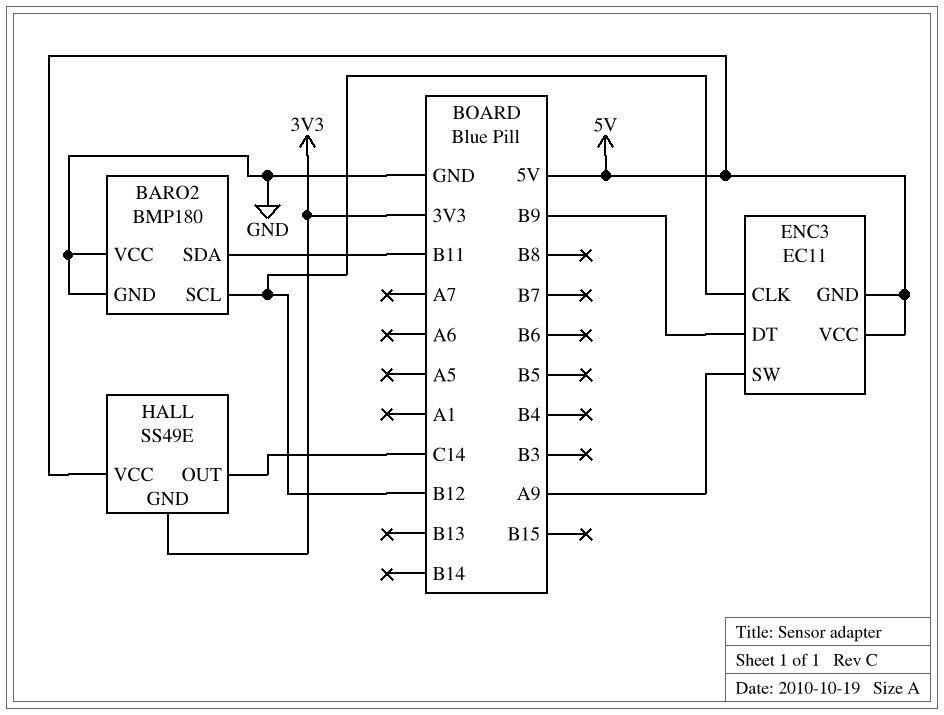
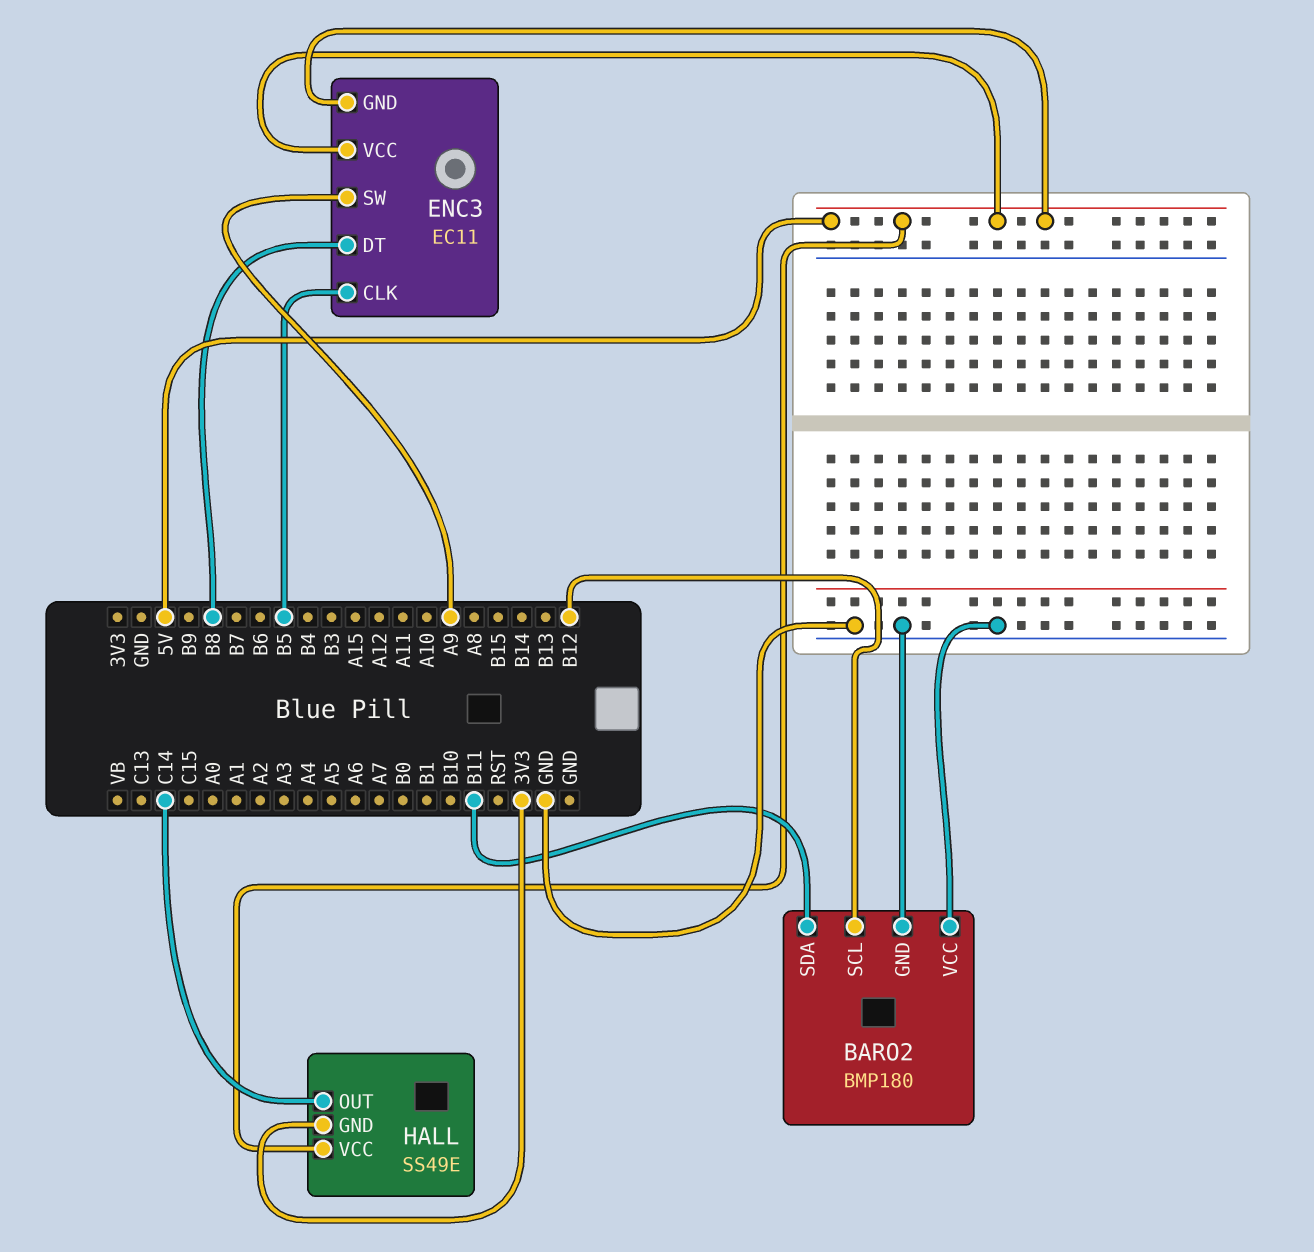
ENC3 pin CLK: B12 -> B5
ENC3 pin DT: B9 -> B8

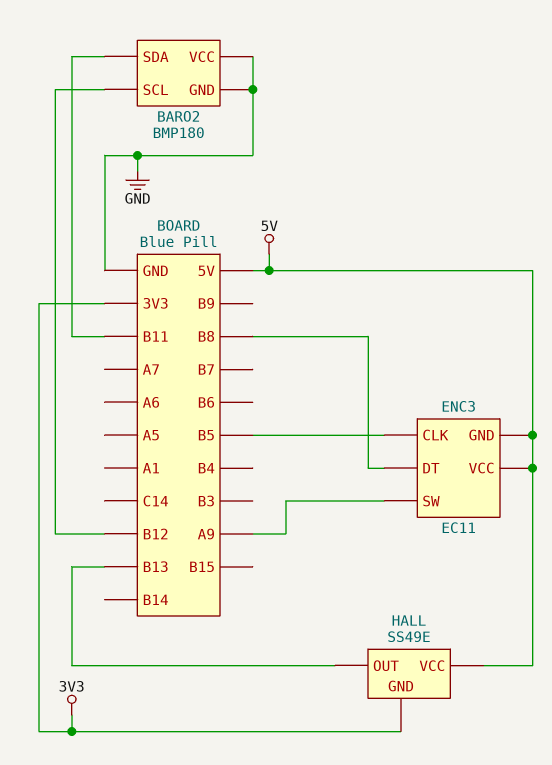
HALL pin OUT: C14 -> B13

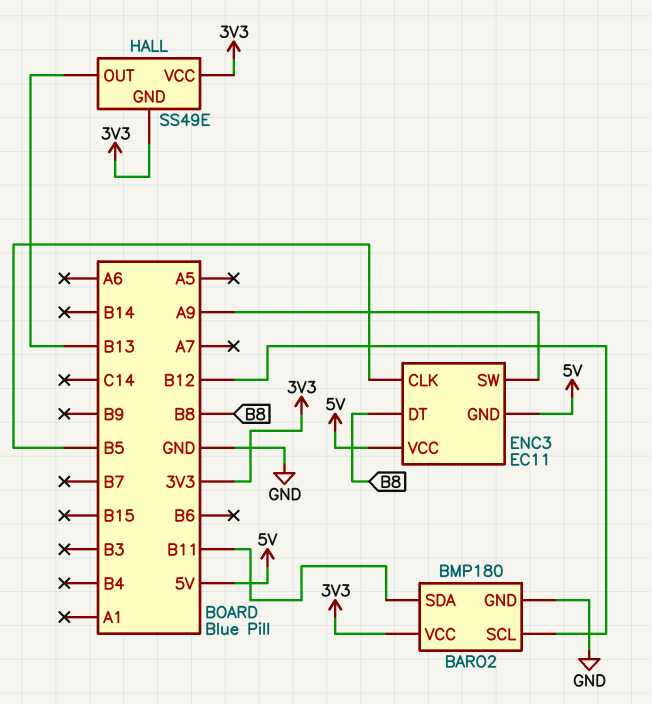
BARO2 pin VCC: GND -> 3V3
HALL pin VCC: 5V -> 3V3

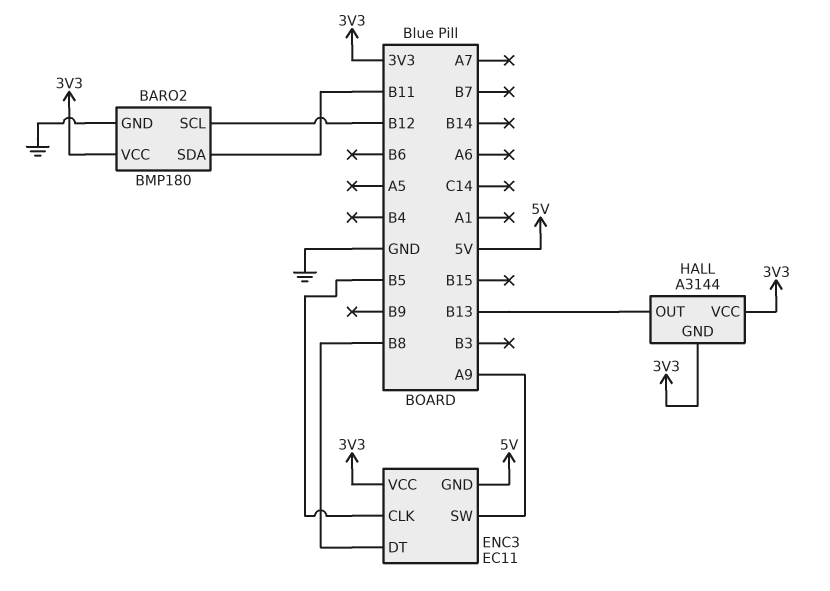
ENC3 pin VCC: 5V -> 3V3
HALL: SS49E -> A3144

